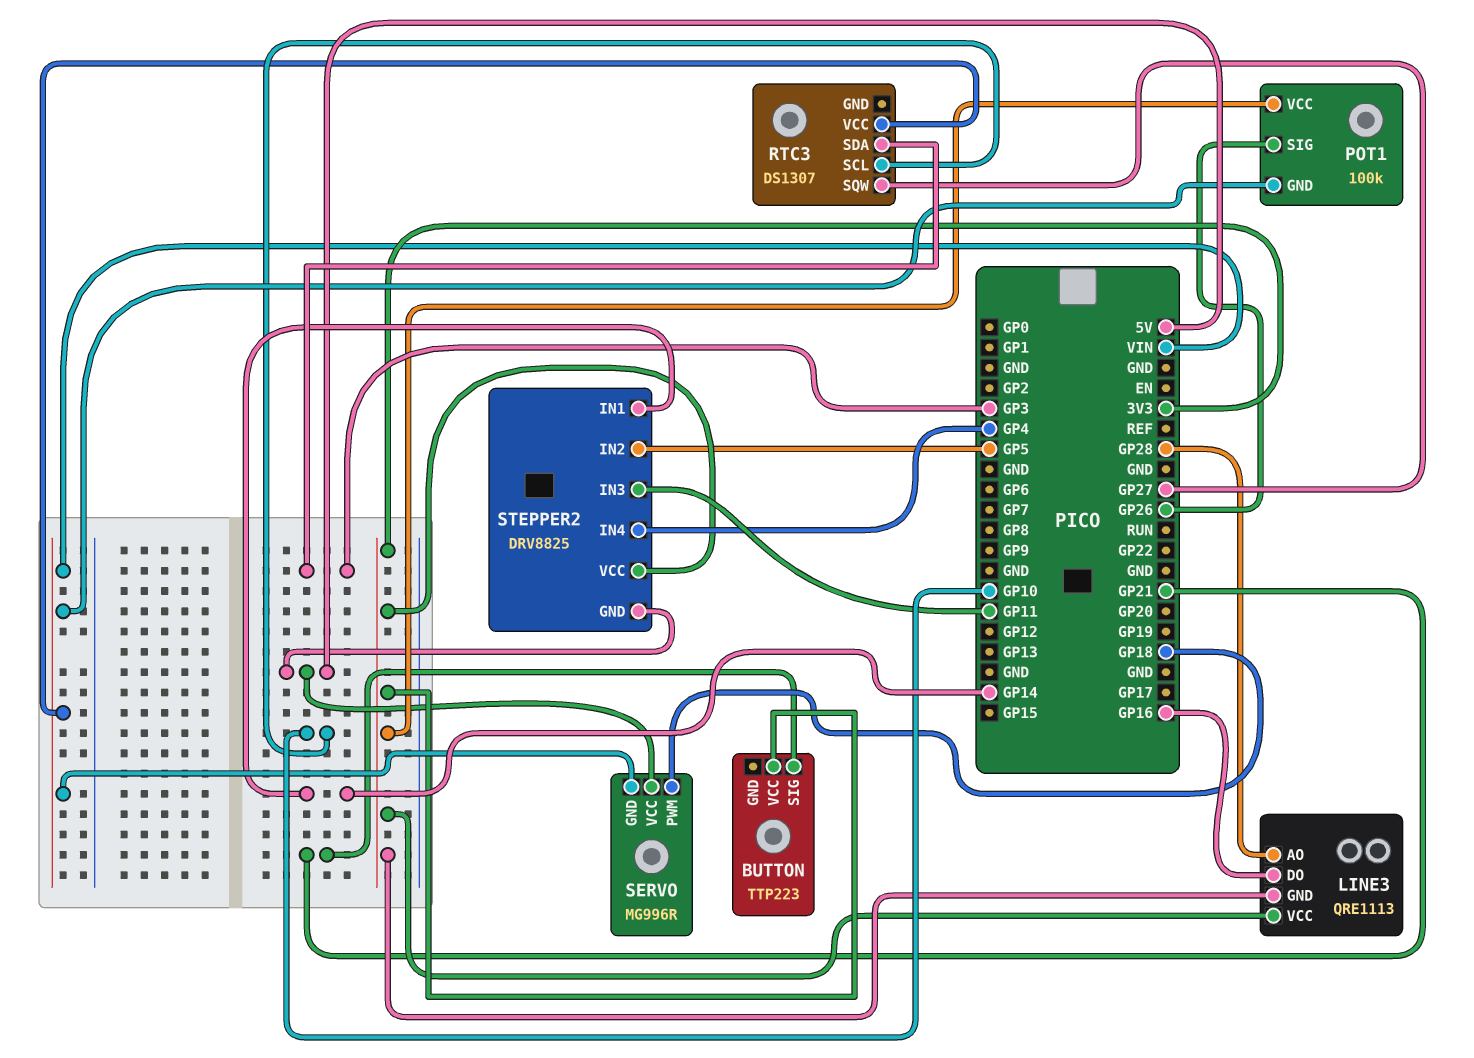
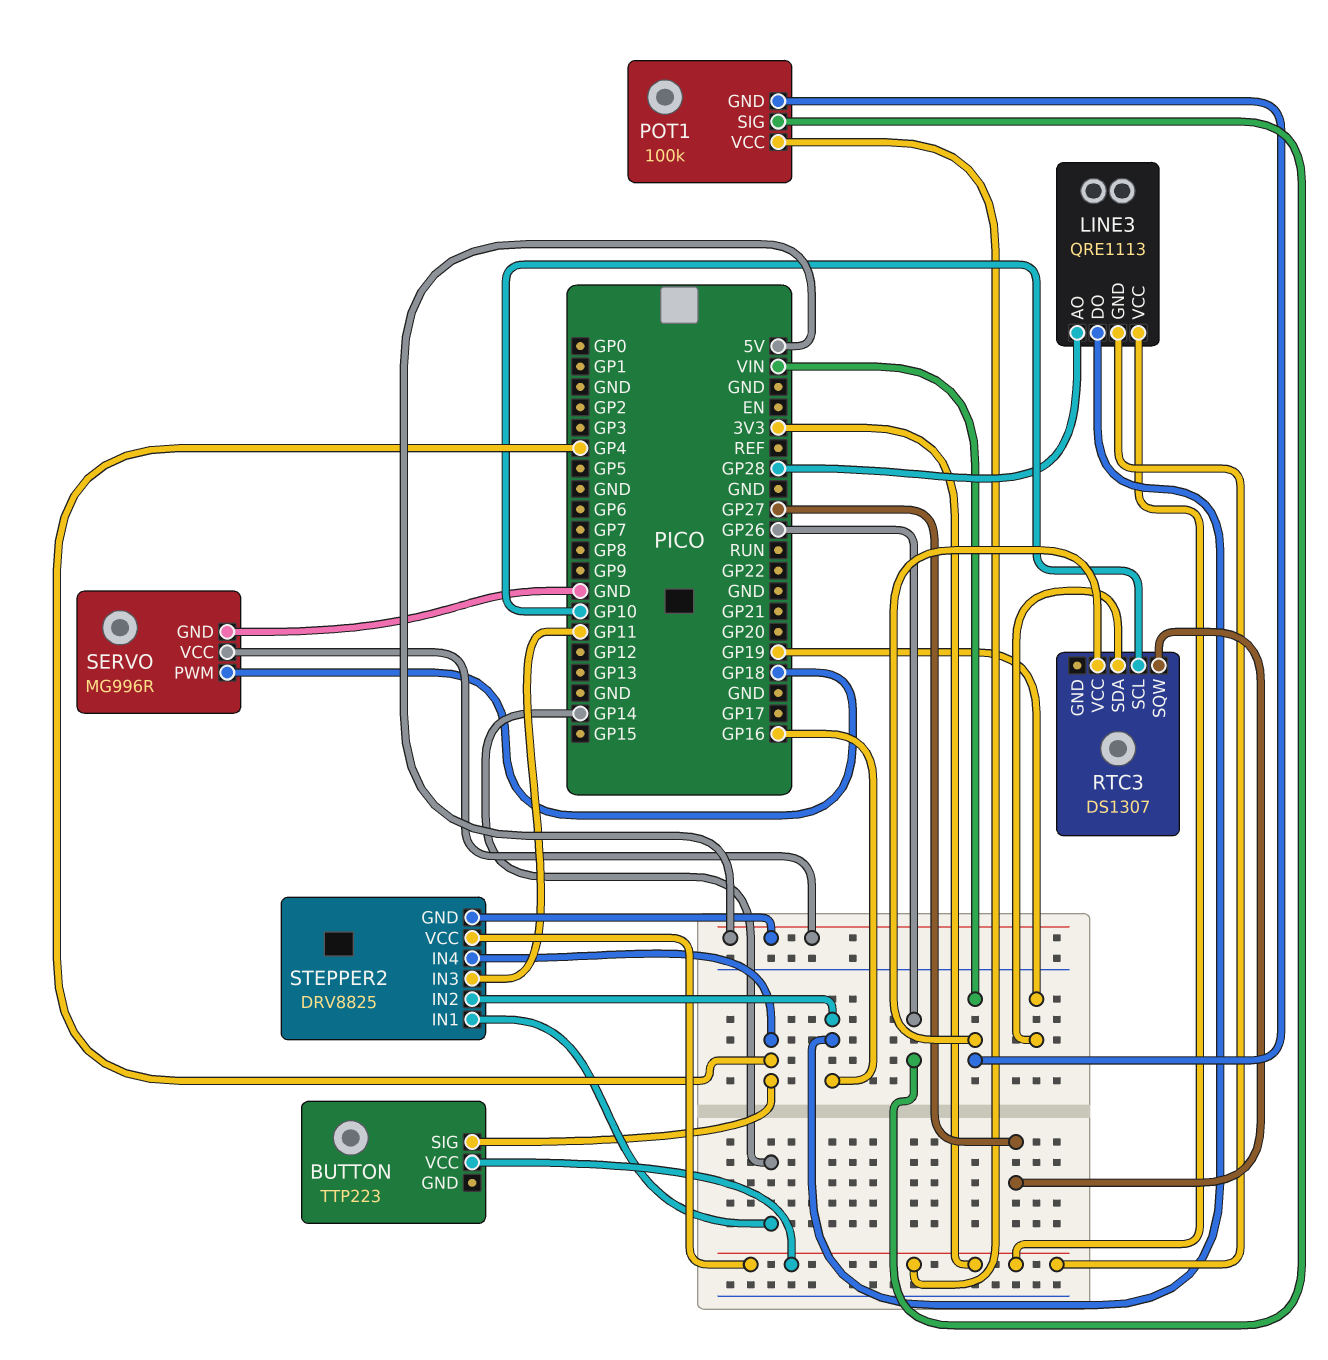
BUTTON pin SIG: GP21 -> GP4
RTC3 pin SDA: GP3 -> GP19
SERVO pin GND: VIN -> GND
STEPPER2 pin IN2: GP5 -> GP16

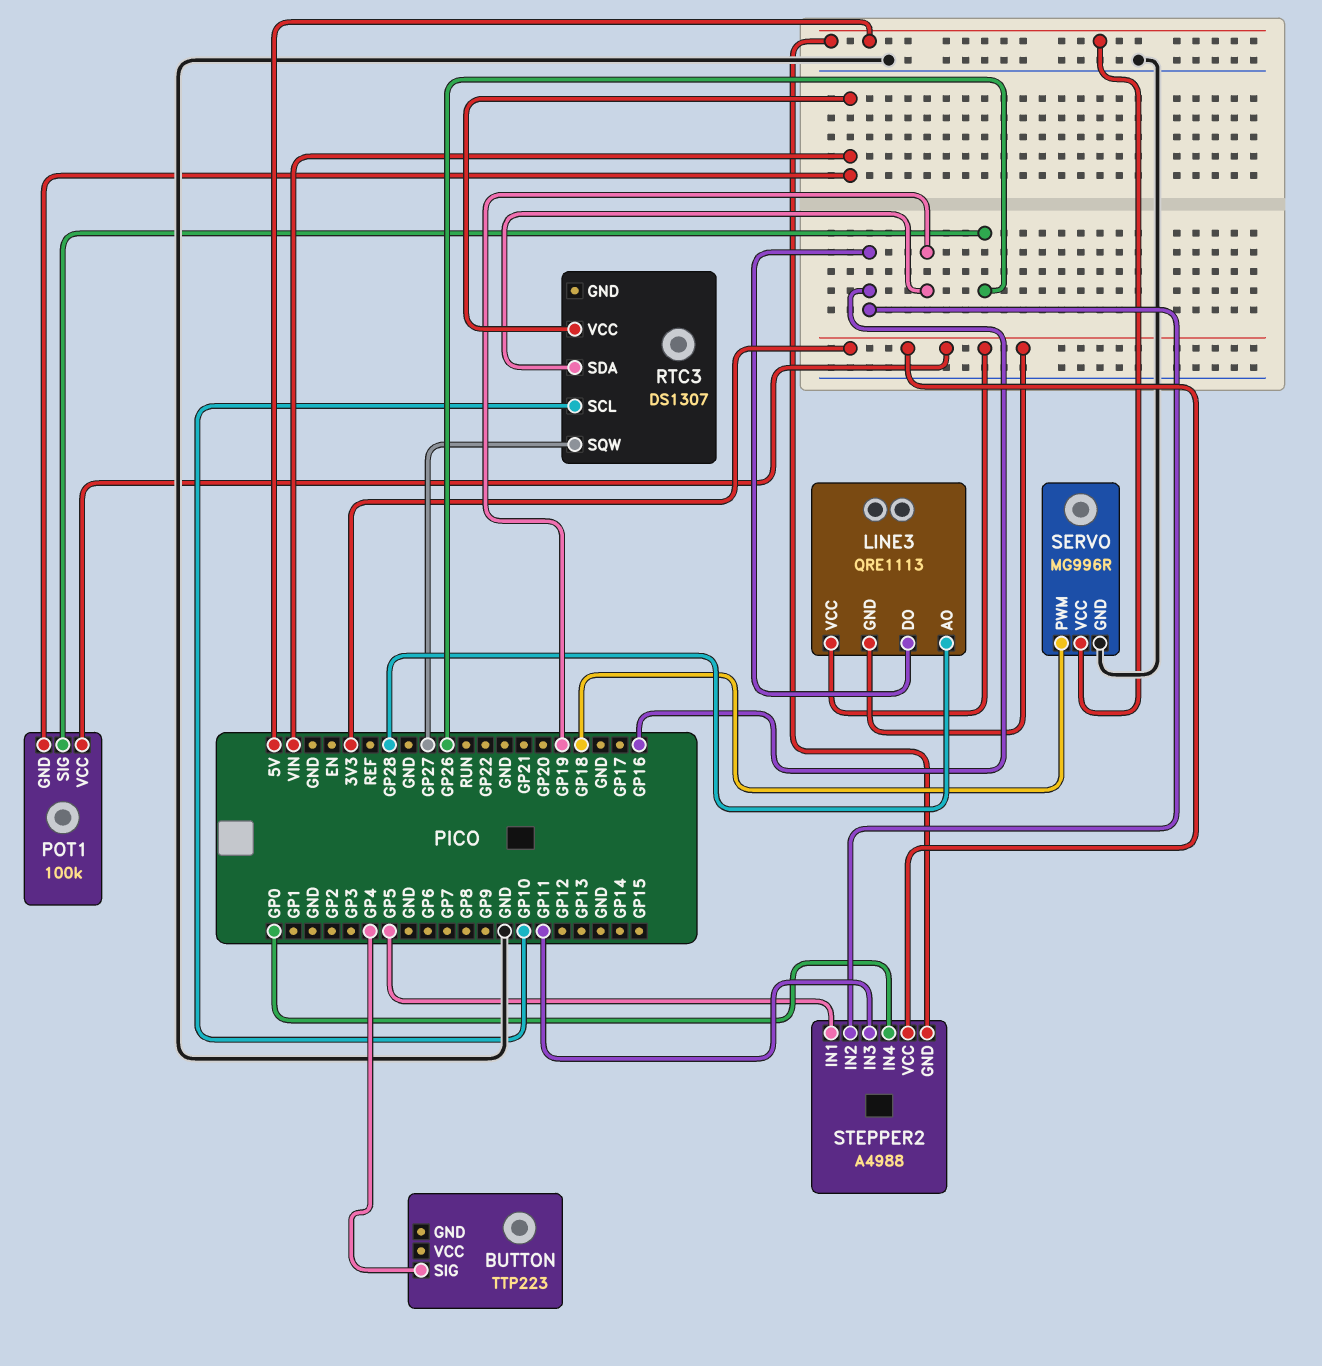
BUTTON pin VCC: 3V3 -> none
STEPPER2: DRV8825 -> A4988
STEPPER2 pin IN1: GP14 -> GP5
STEPPER2 pin IN4: GP4 -> GP0

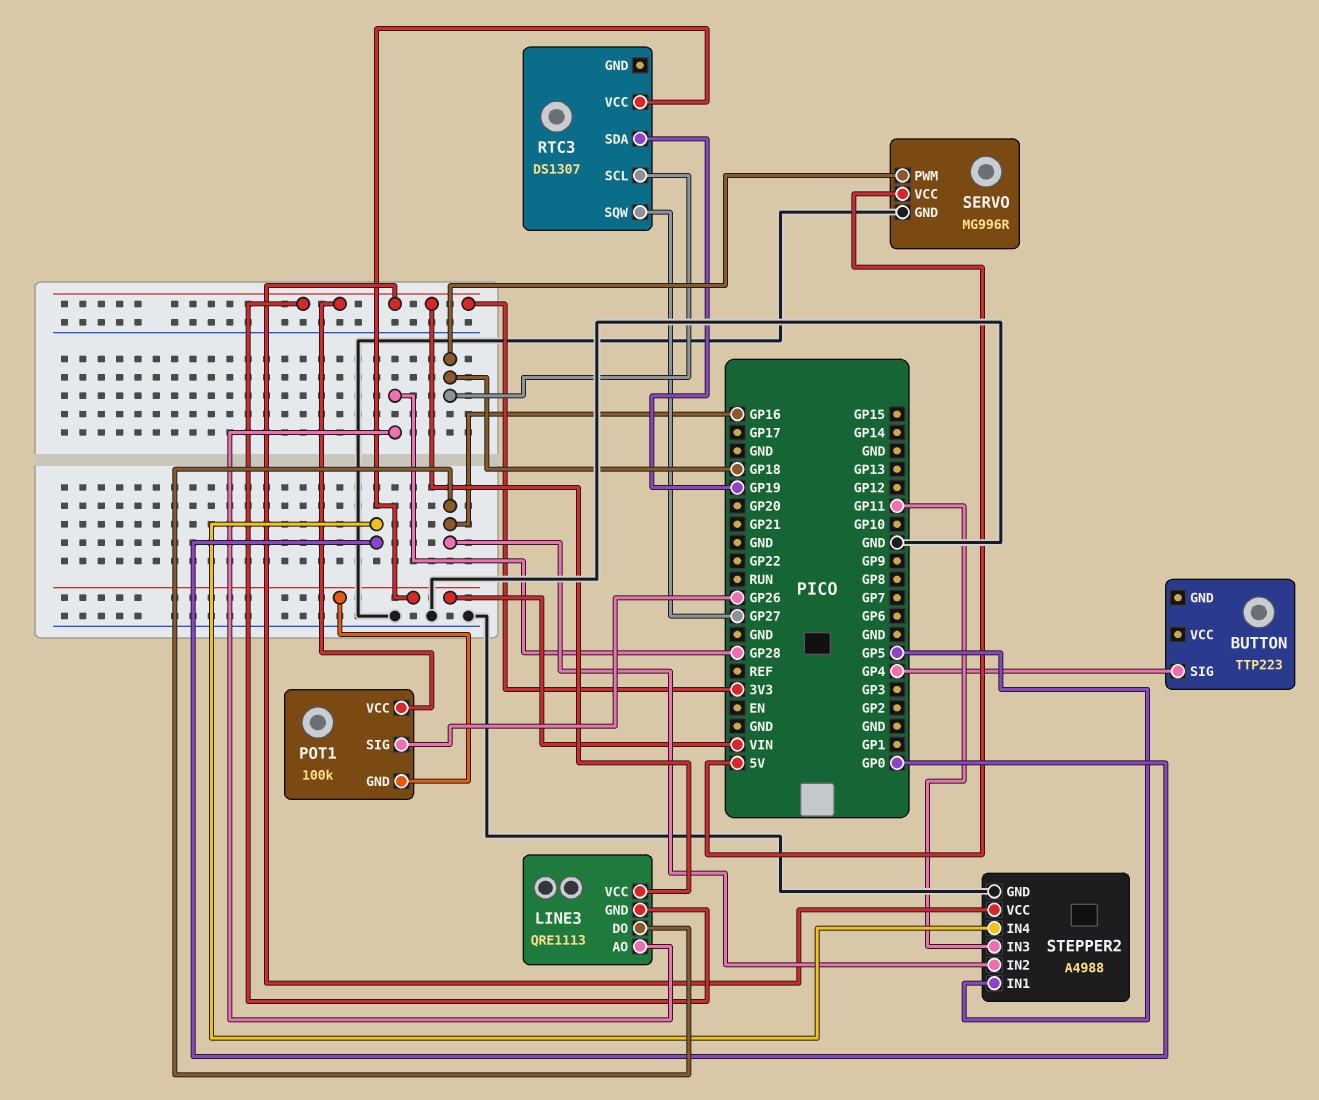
RTC3 pin SCL: GP10 -> GP18
STEPPER2 pin GND: 5V -> GND

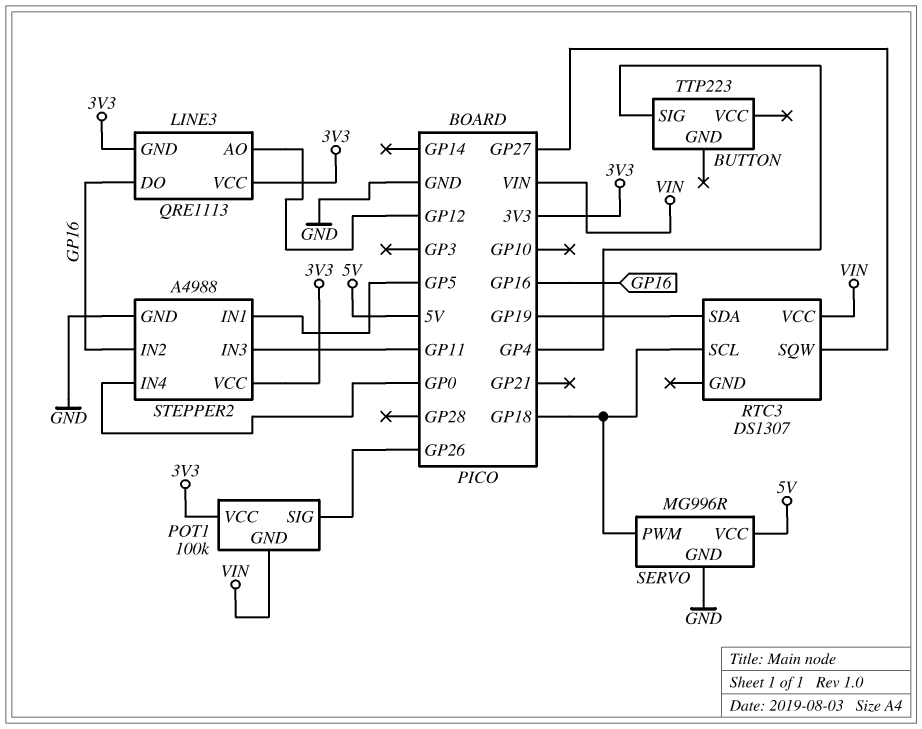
LINE3 pin AO: GP28 -> GP12

